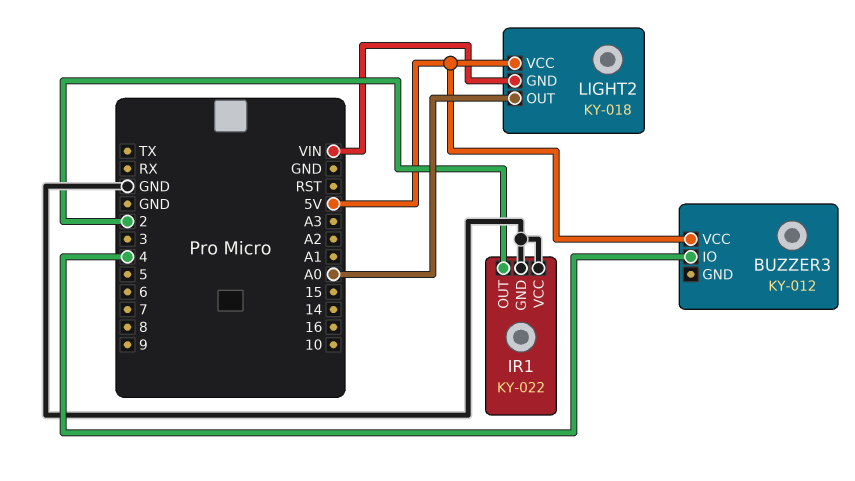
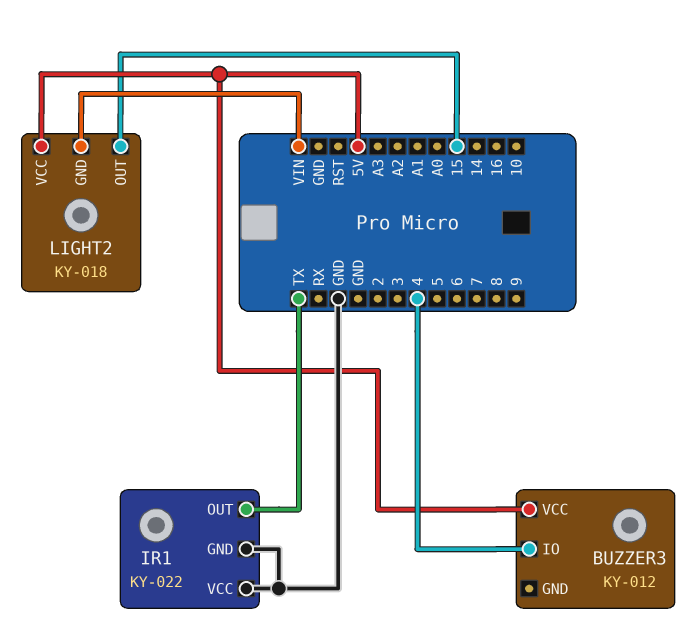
IR1 pin OUT: 2 -> TX
LIGHT2 pin OUT: A0 -> 15

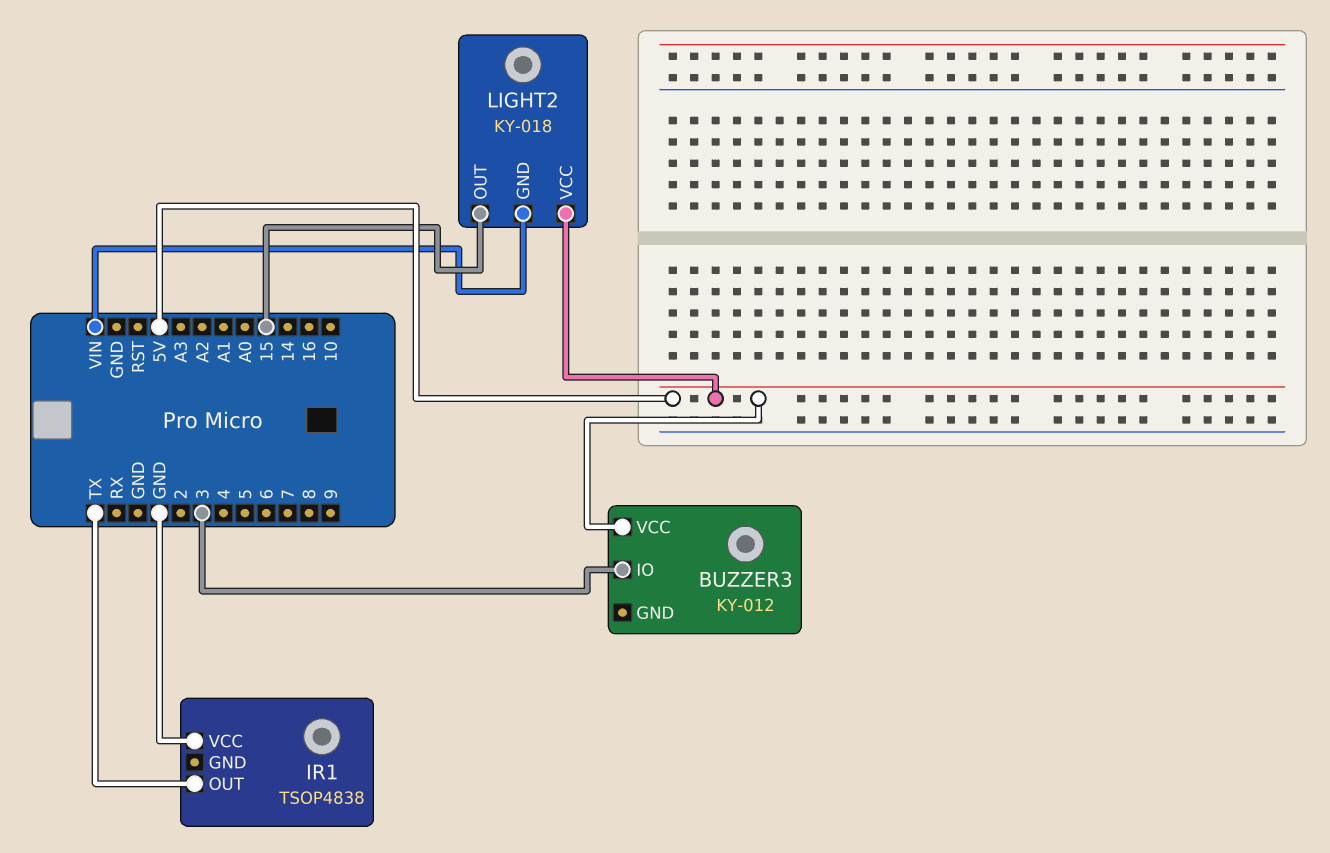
BUZZER3 pin IO: 4 -> 3
IR1: KY-022 -> TSOP4838
IR1 pin GND: GND -> none

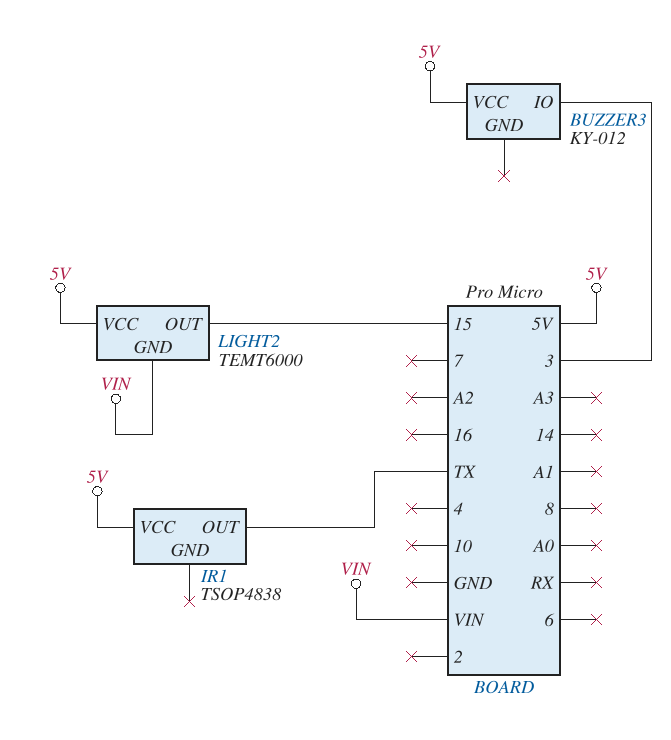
IR1 pin VCC: GND -> 5V
LIGHT2: KY-018 -> TEMT6000

